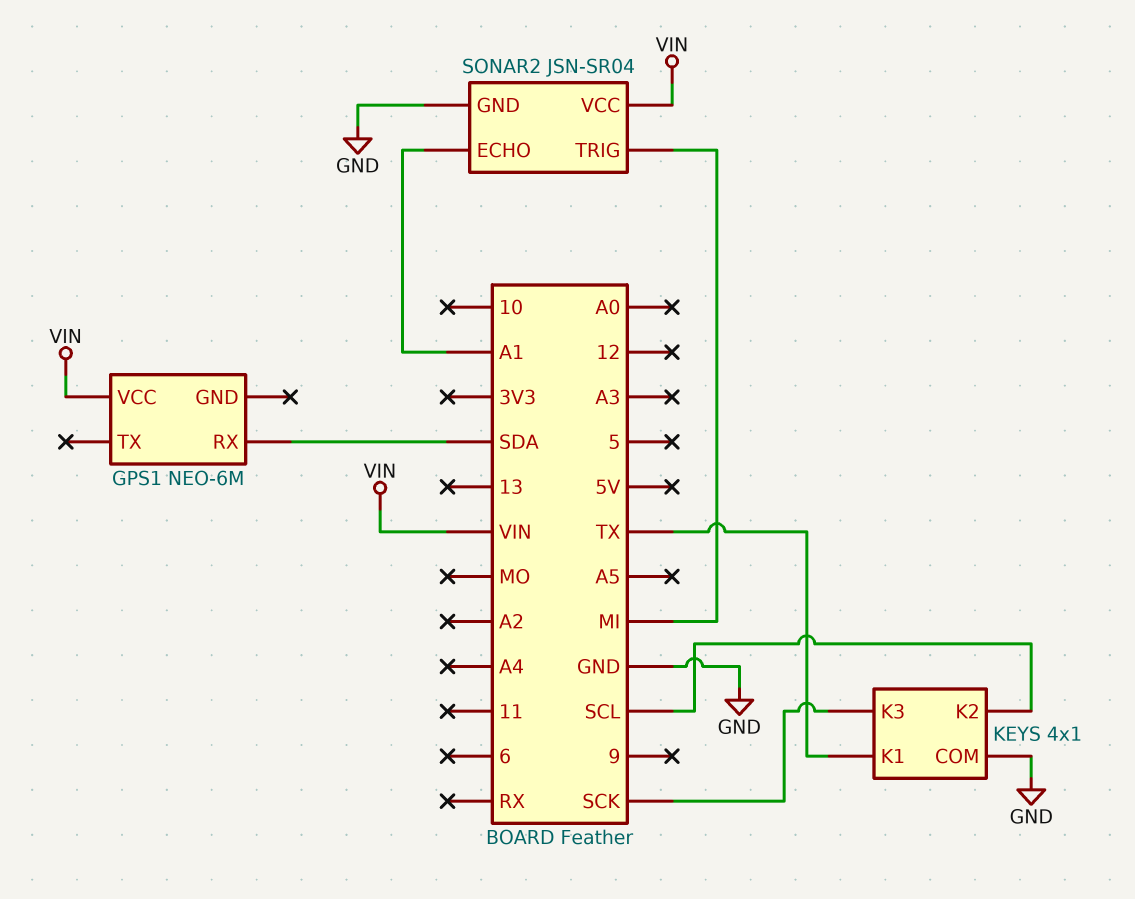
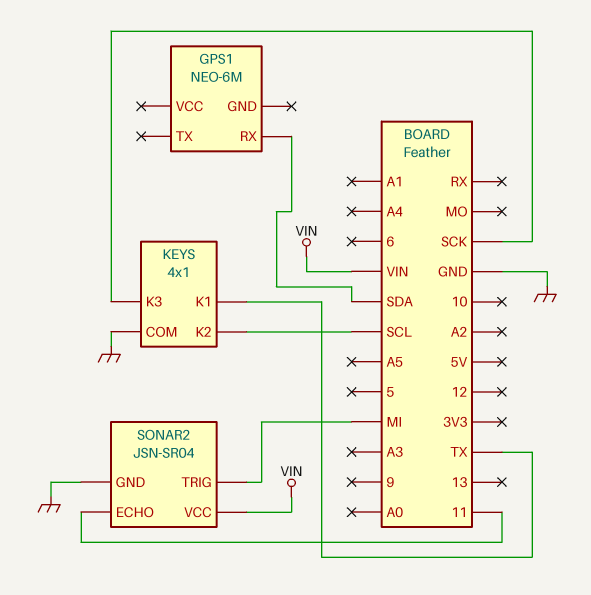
GPS1 pin VCC: VIN -> none
SONAR2 pin ECHO: A1 -> 11

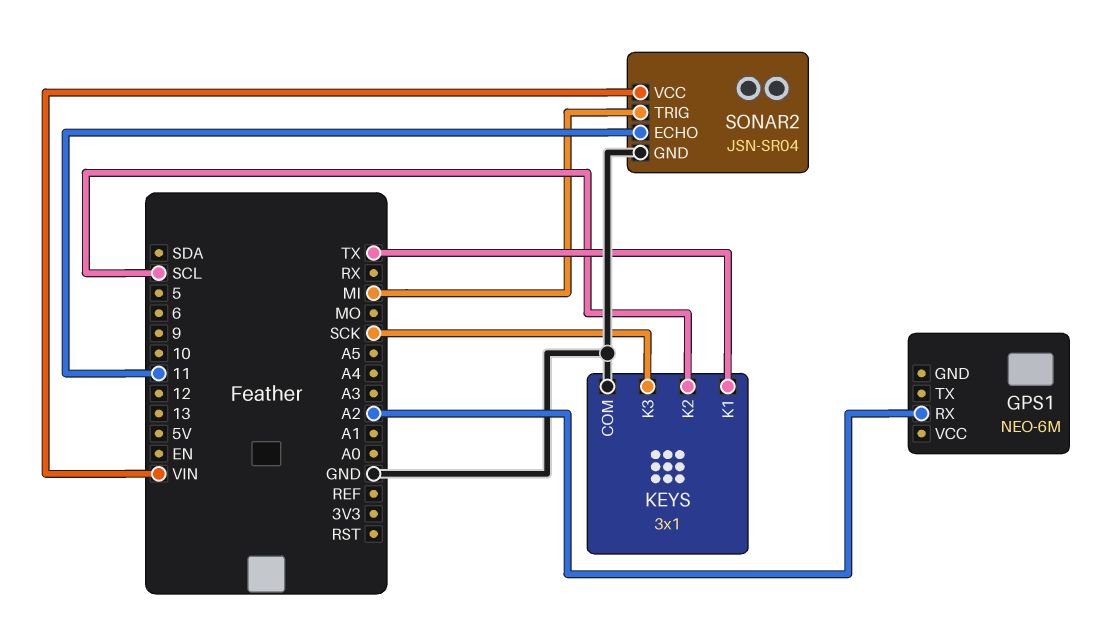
GPS1 pin RX: SDA -> A2
KEYS: 4x1 -> 3x1

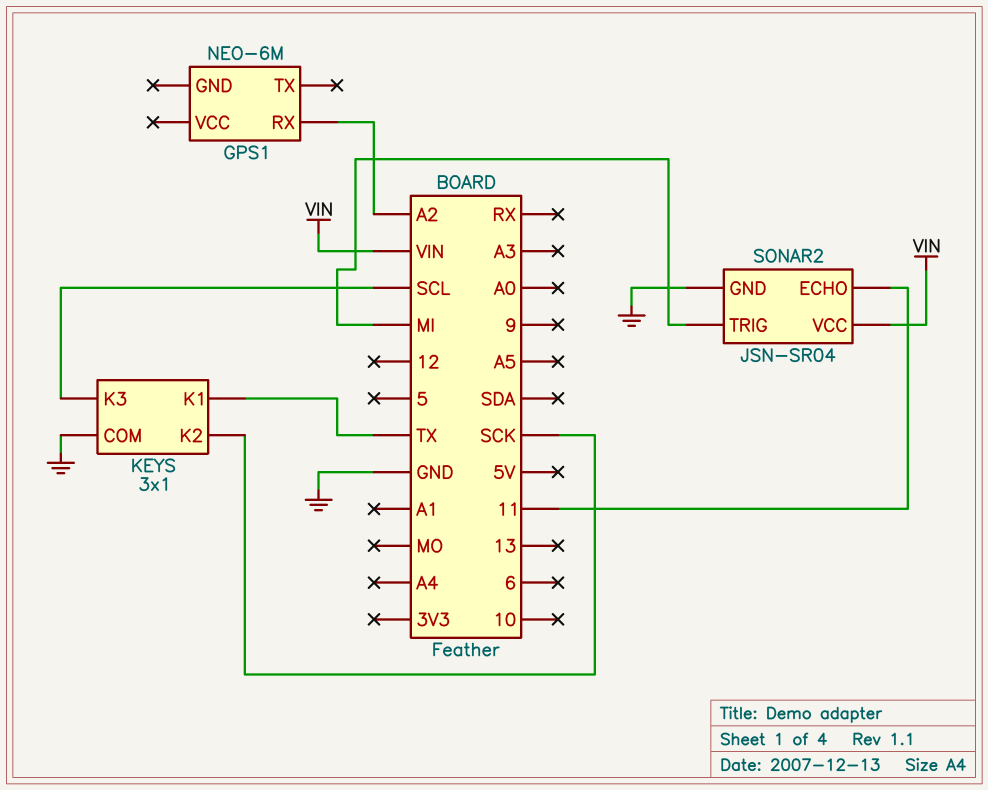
KEYS pin K2: SCL -> SCK
KEYS pin K3: SCK -> SCL

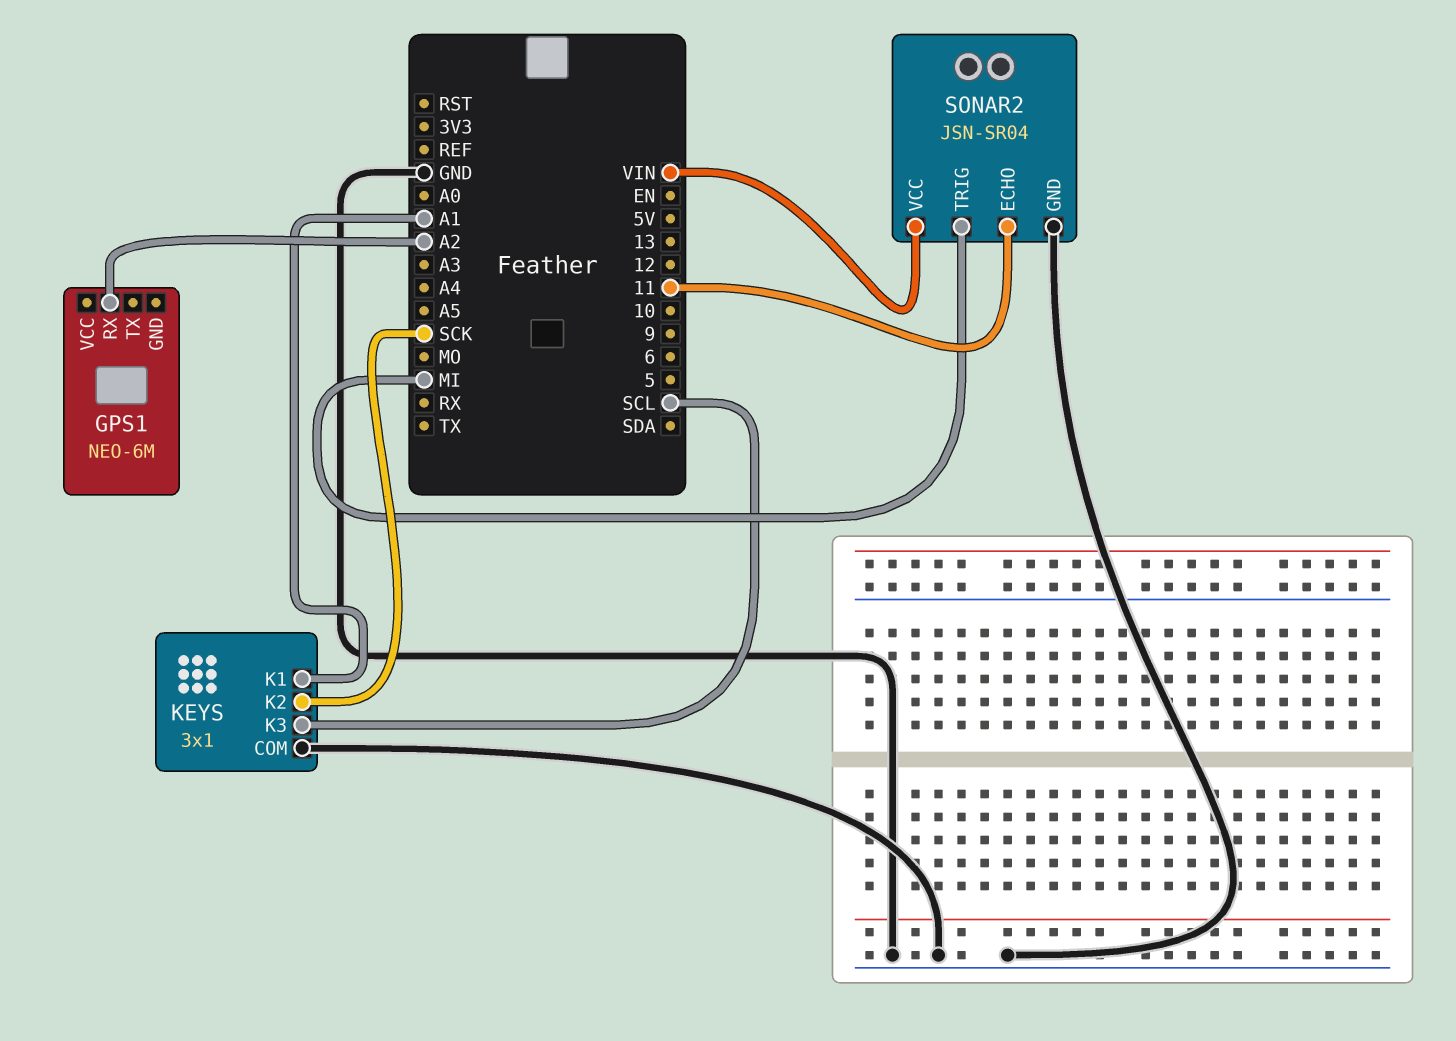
KEYS pin K1: TX -> A1

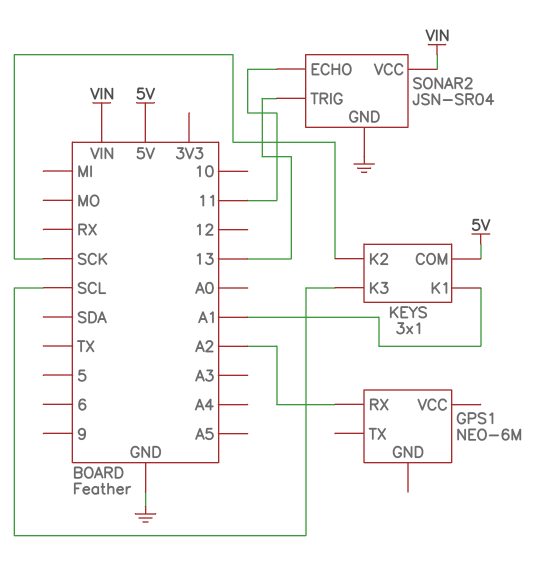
KEYS pin COM: GND -> 5V
SONAR2 pin TRIG: MI -> 13

